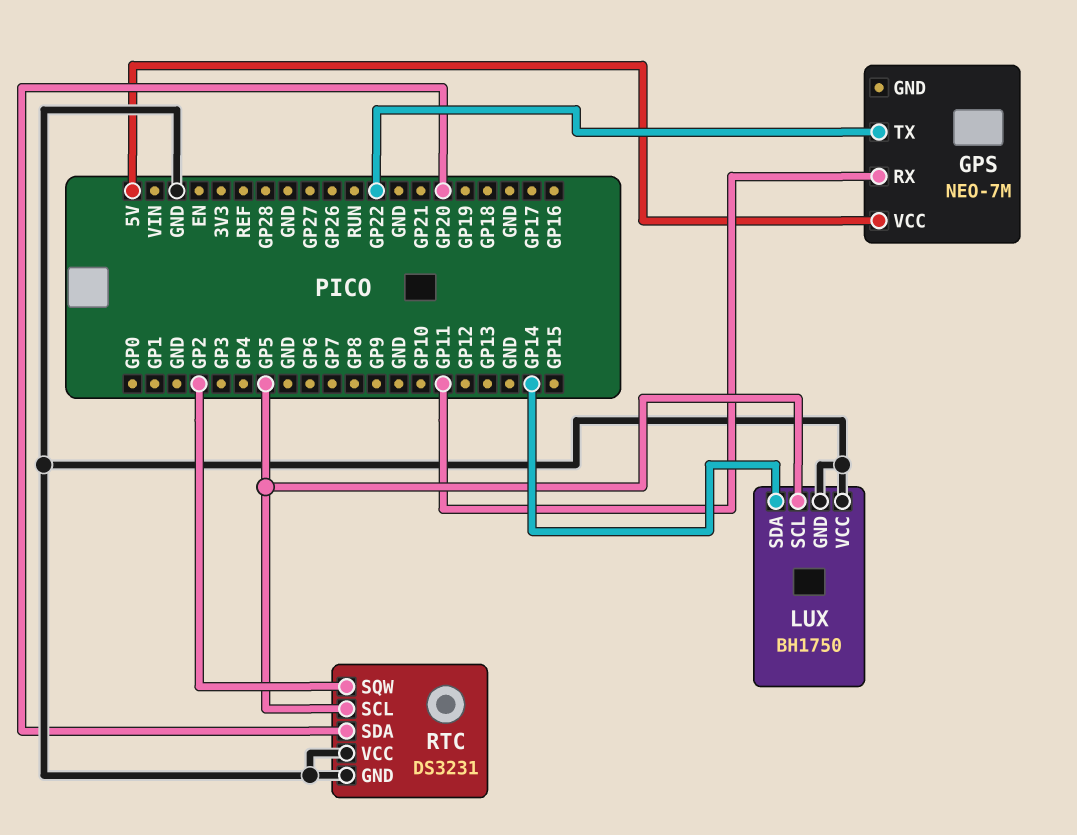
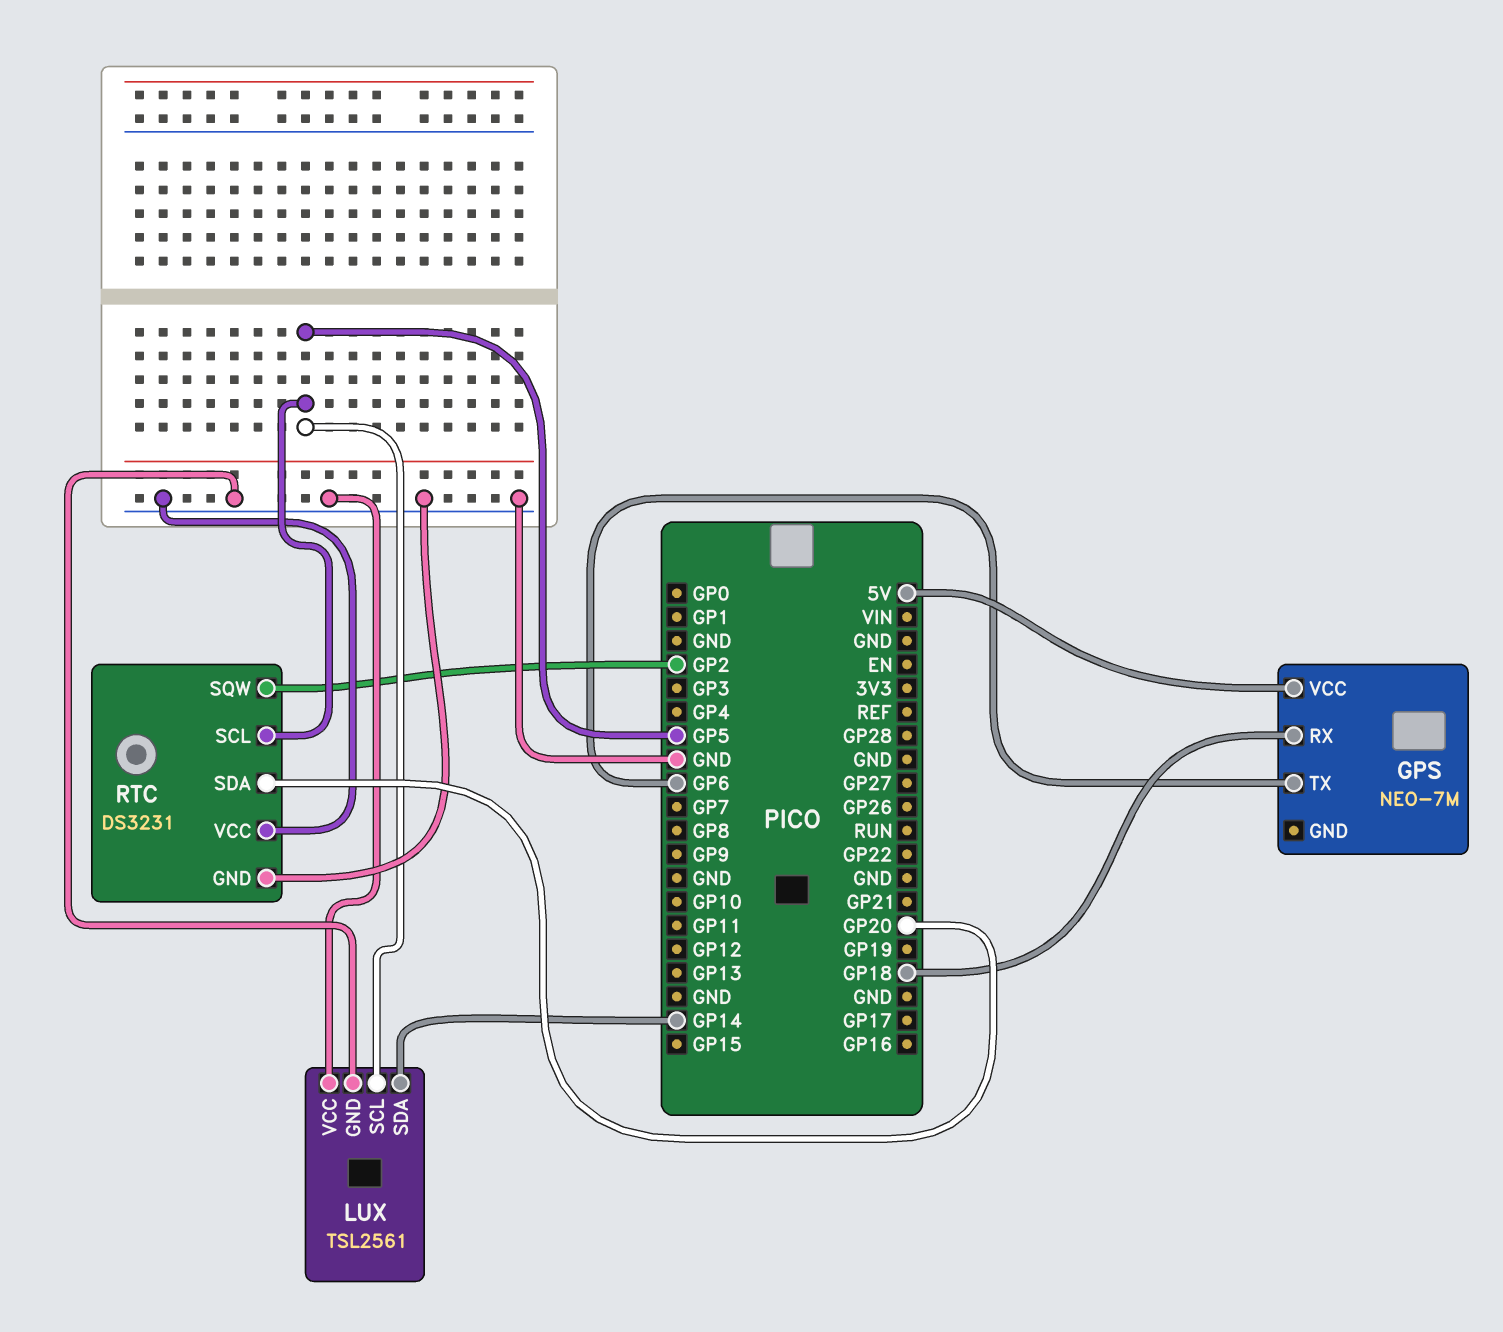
GPS pin RX: GP11 -> GP18
GPS pin TX: GP22 -> GP6
LUX: BH1750 -> TSL2561

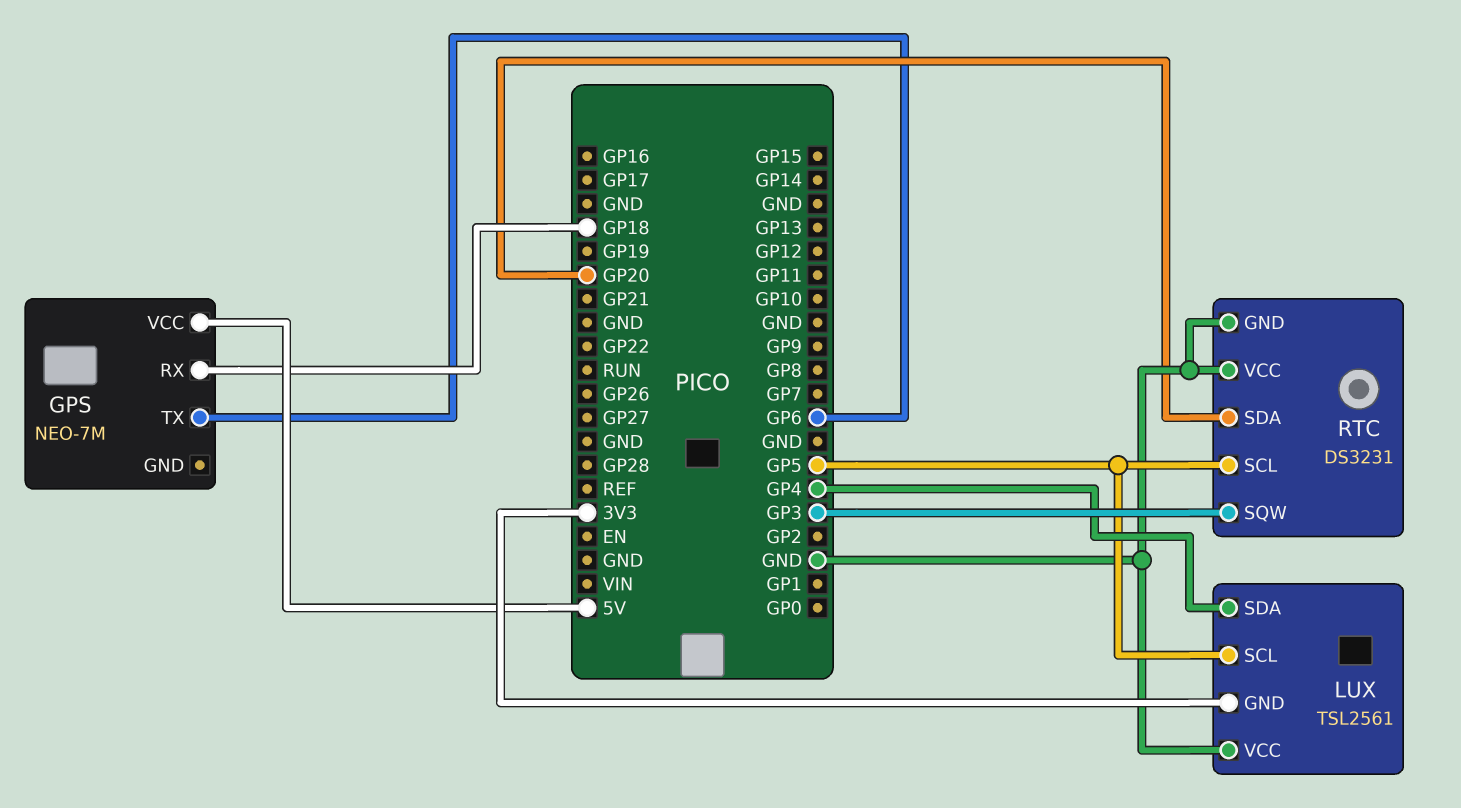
LUX pin GND: GND -> 3V3
LUX pin SDA: GP14 -> GP4
RTC pin SQW: GP2 -> GP3

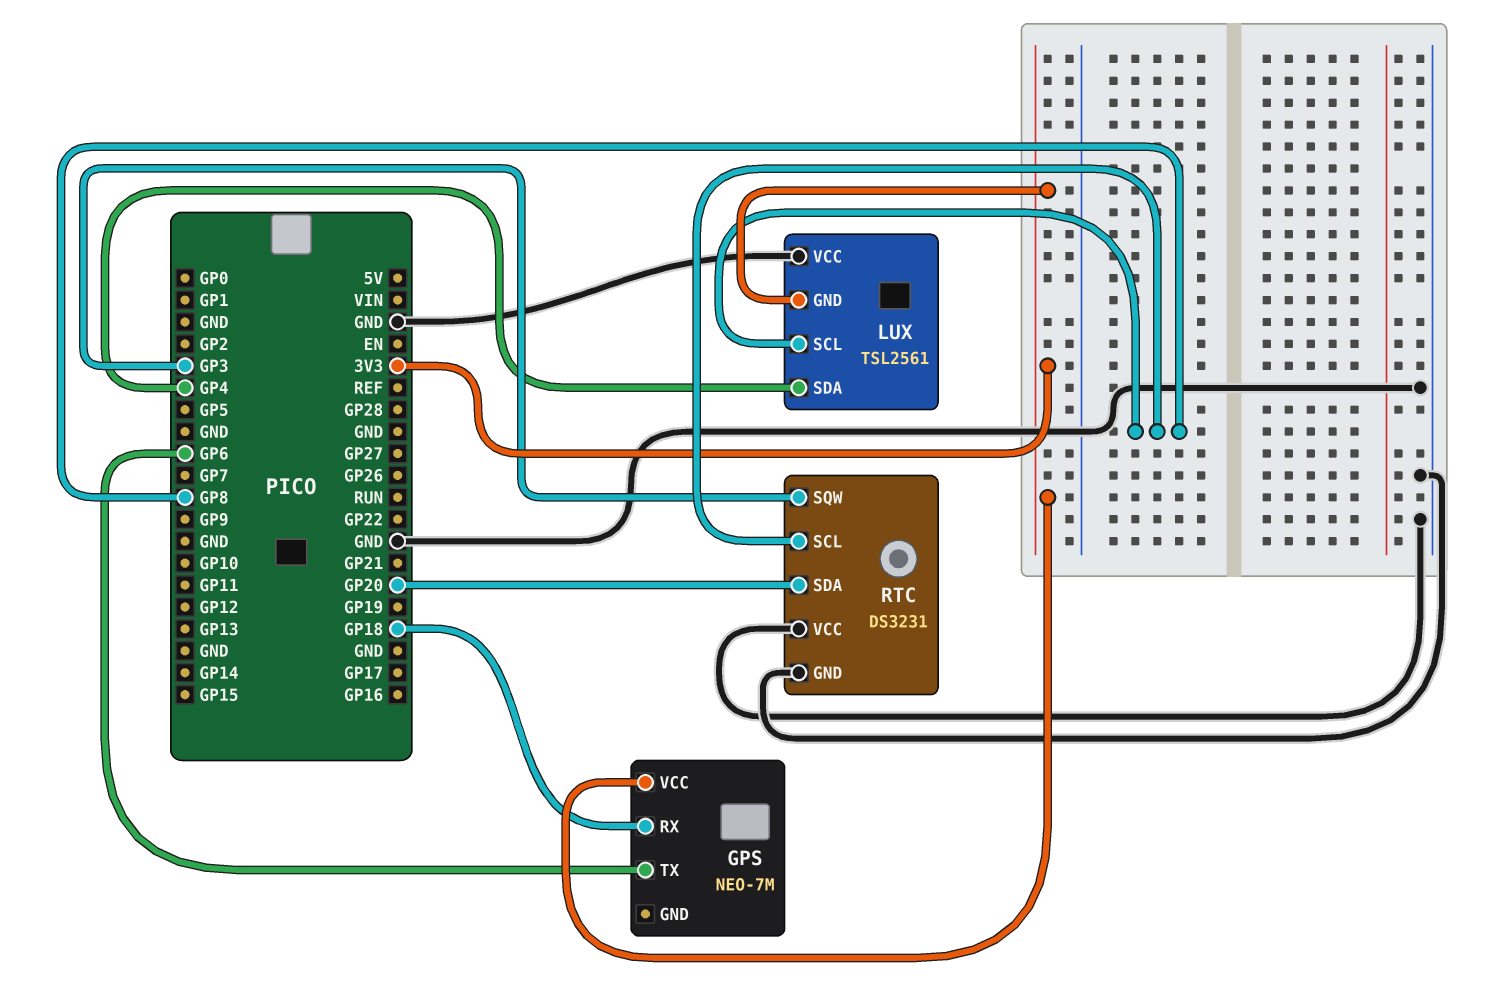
GPS pin VCC: 5V -> 3V3
LUX pin SCL: GP5 -> GP8
RTC pin SCL: GP5 -> GP8

